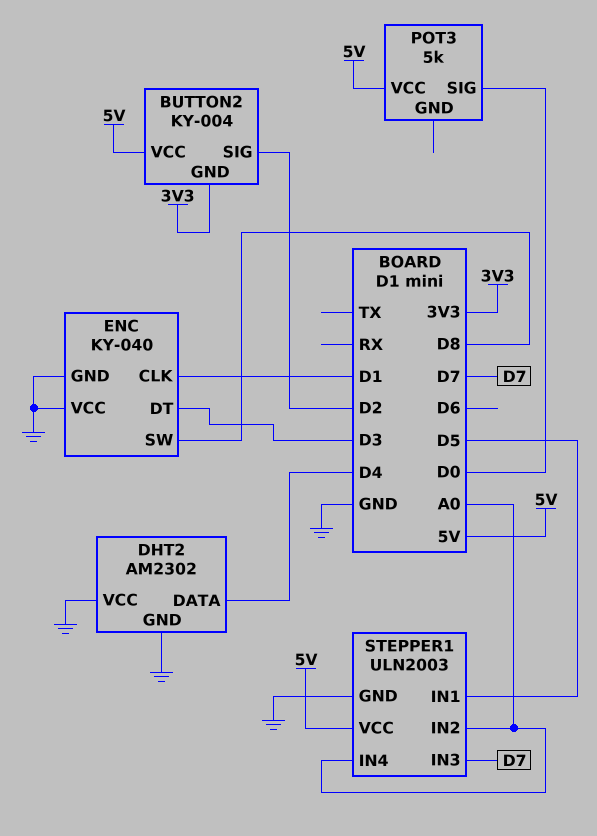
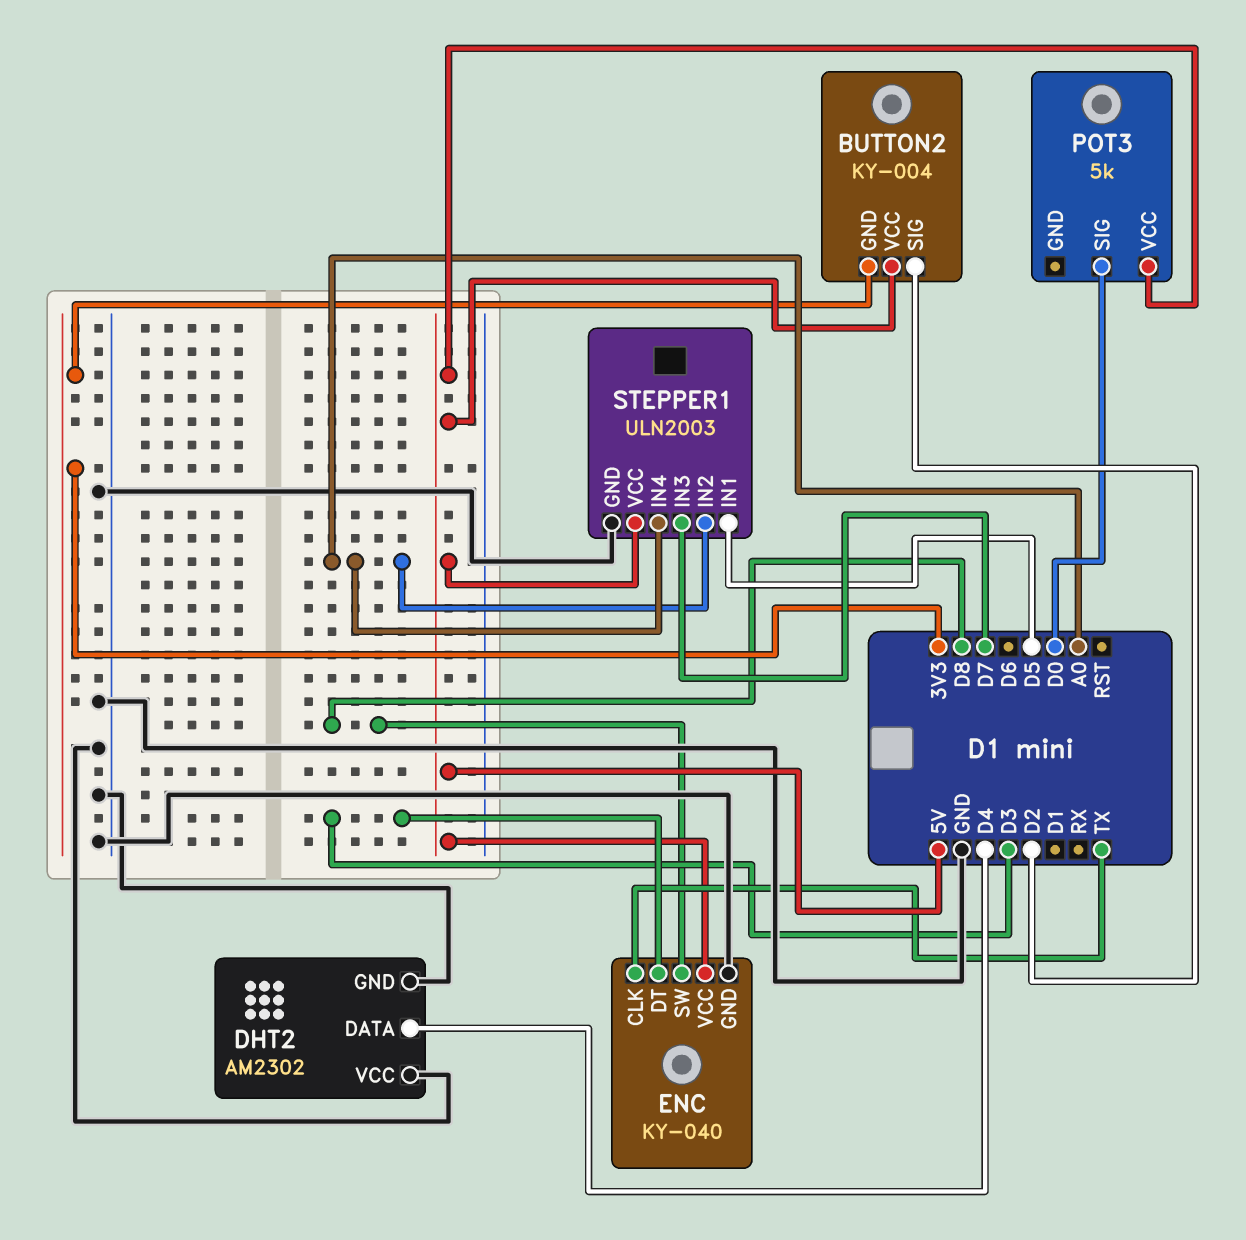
ENC pin CLK: D1 -> TX
ENC pin VCC: GND -> 5V

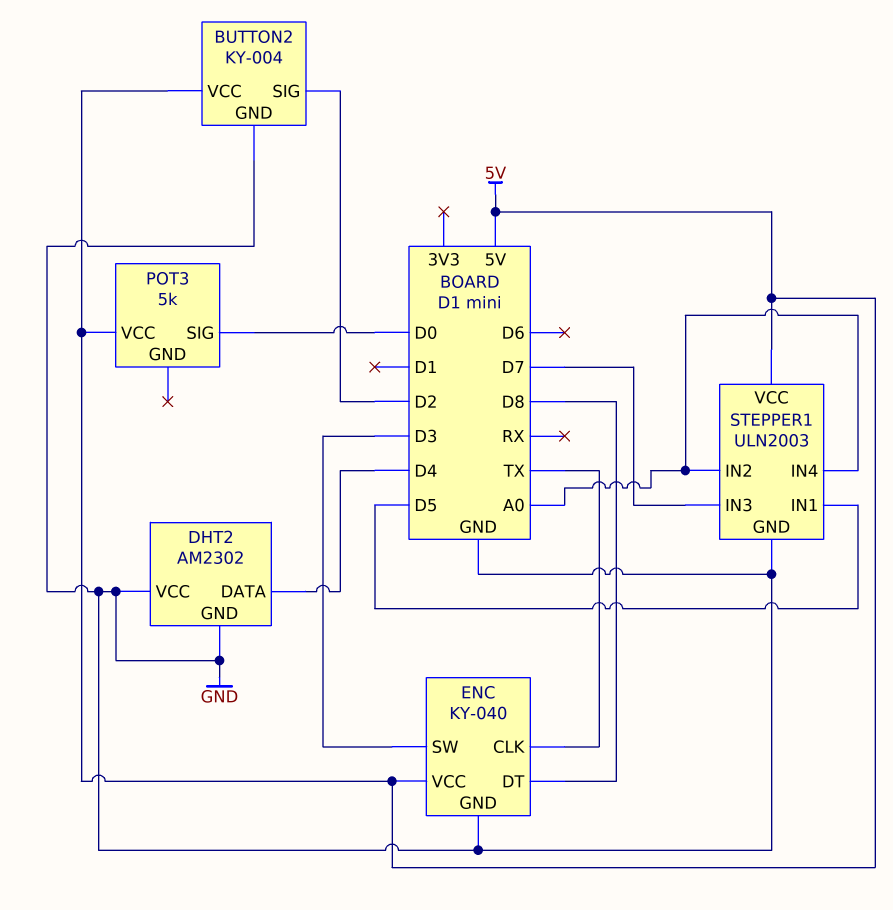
BUTTON2 pin GND: 3V3 -> GND
ENC pin DT: D3 -> D8
ENC pin SW: D8 -> D3

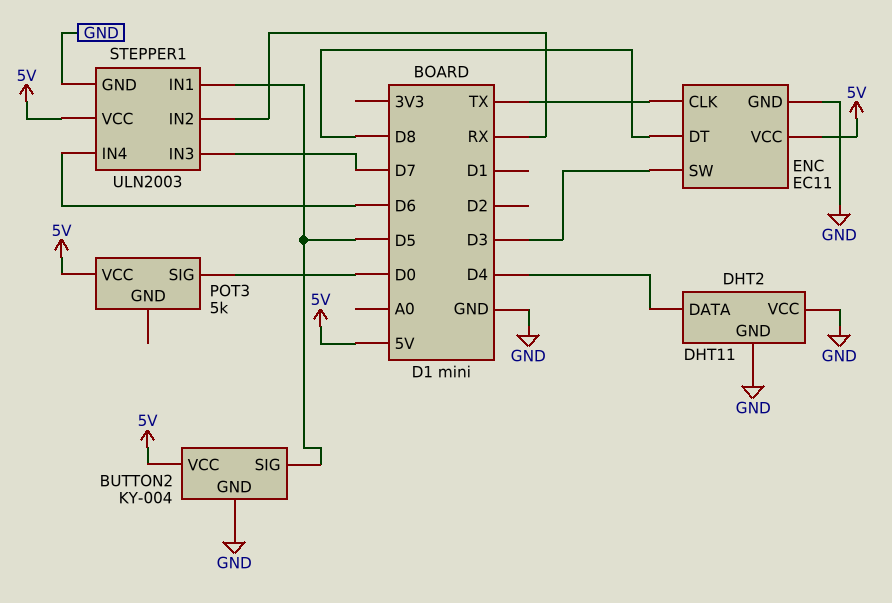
BUTTON2 pin SIG: D2 -> D5
DHT2: AM2302 -> DHT11
ENC: KY-040 -> EC11
STEPPER1 pin IN2: A0 -> RX
STEPPER1 pin IN4: A0 -> D6

